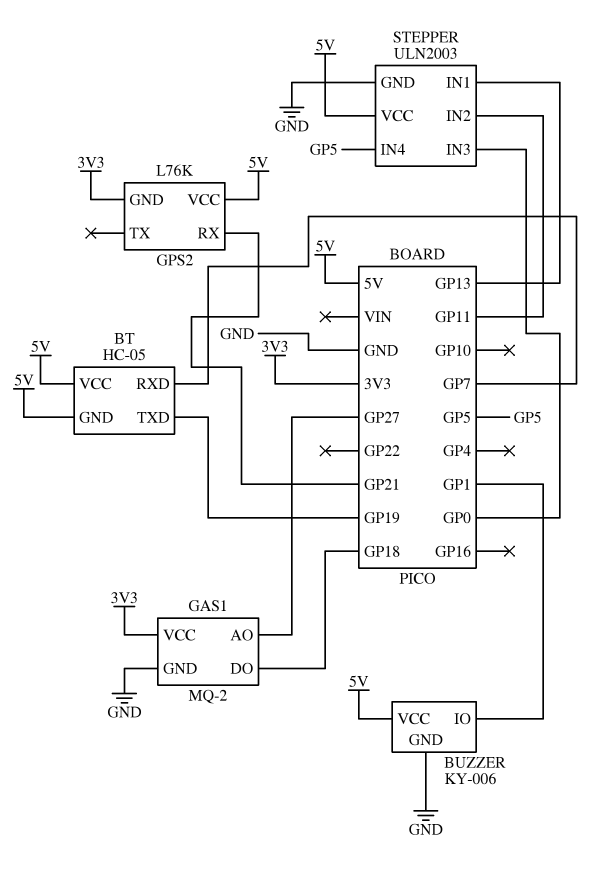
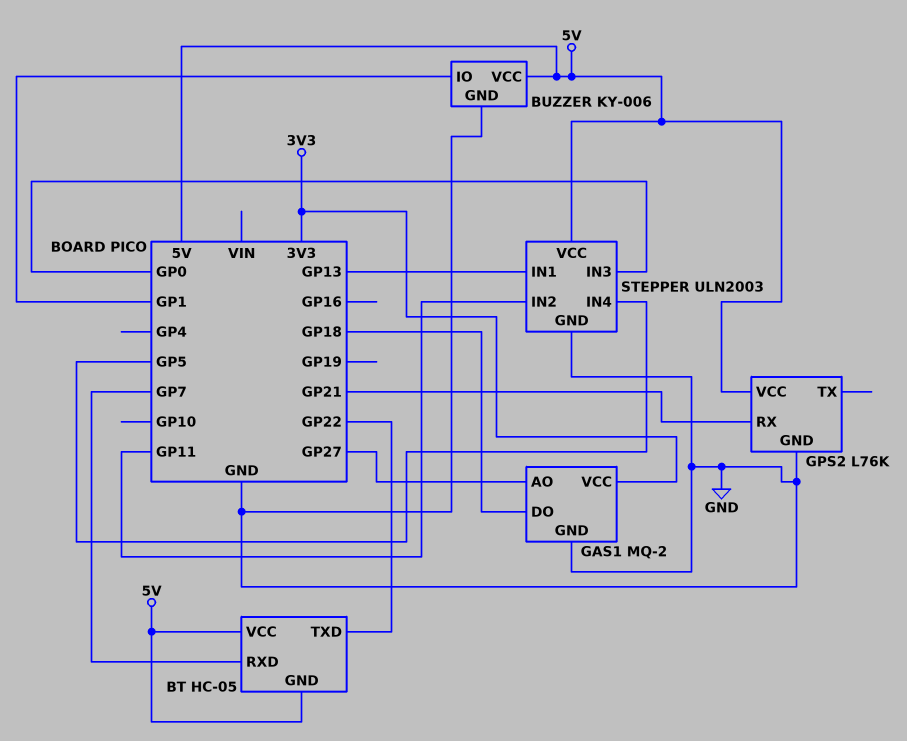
BT pin TXD: GP19 -> GP22
GPS2 pin GND: 3V3 -> GND

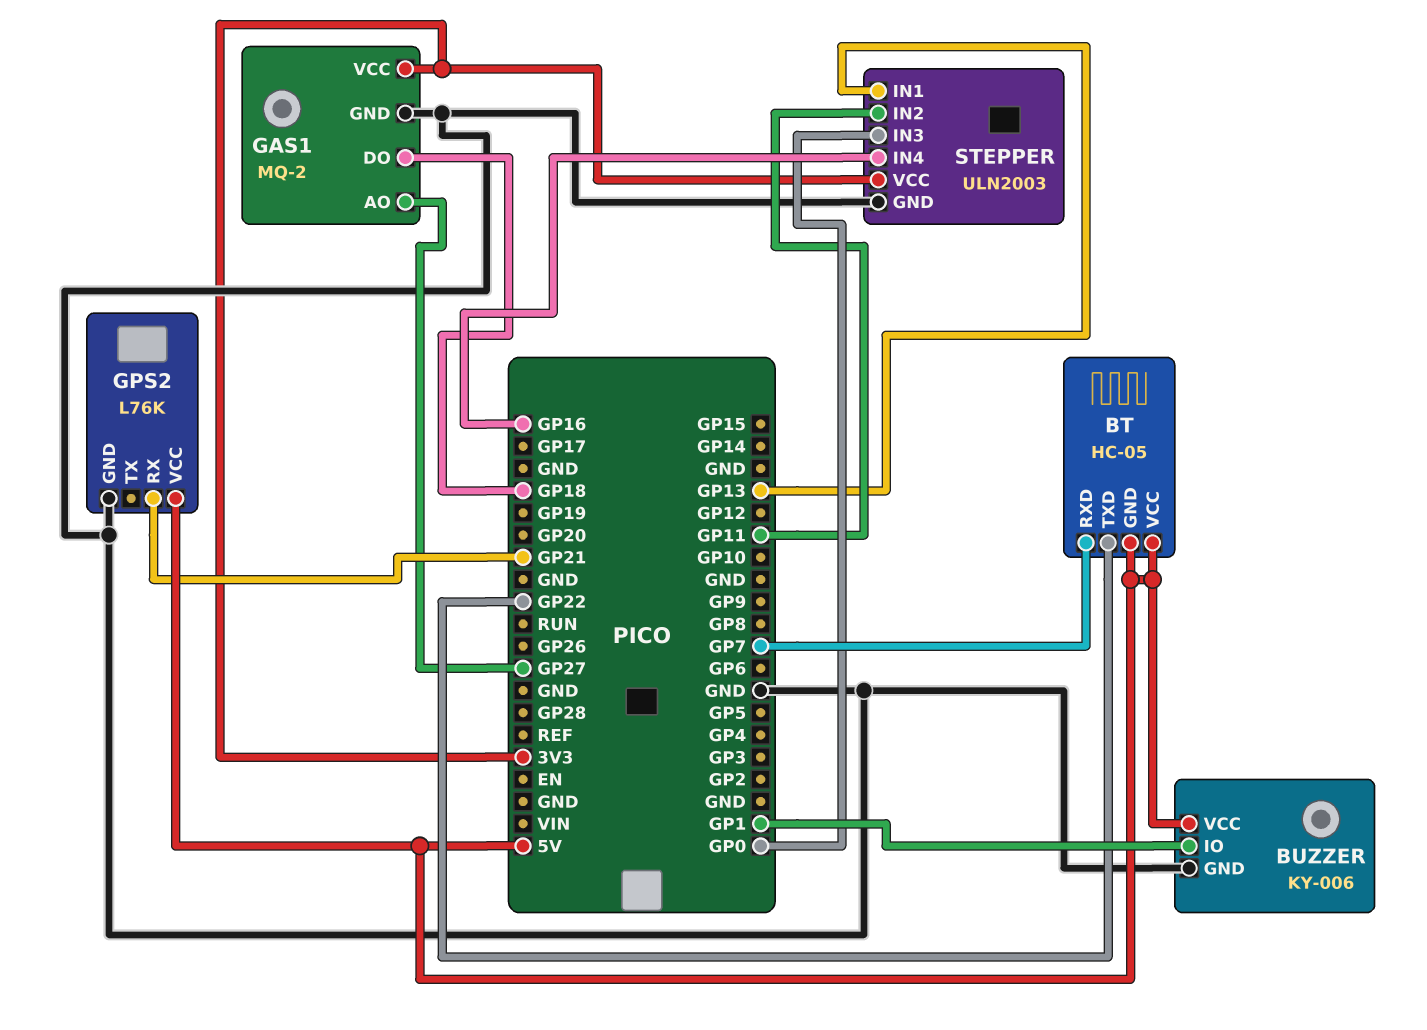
STEPPER pin IN4: GP5 -> GP16
STEPPER pin VCC: 5V -> 3V3

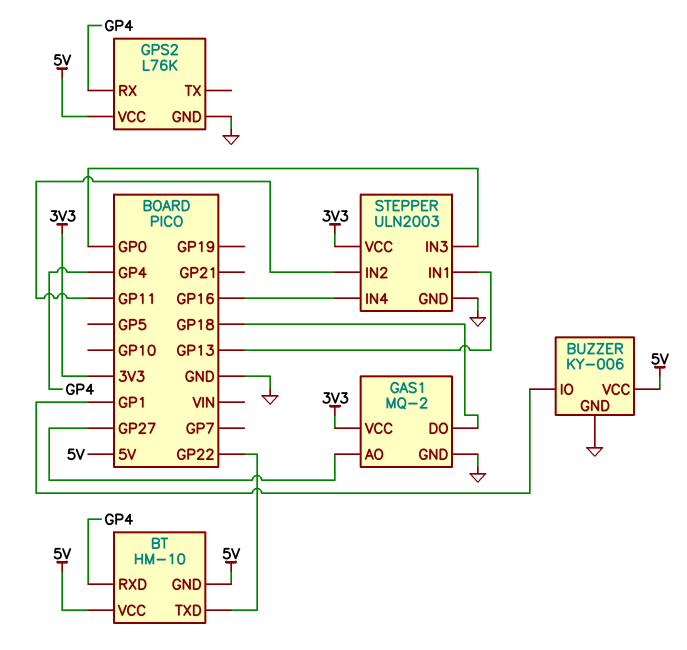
BT: HC-05 -> HM-10
BT pin RXD: GP7 -> GP4
GPS2 pin RX: GP21 -> GP4

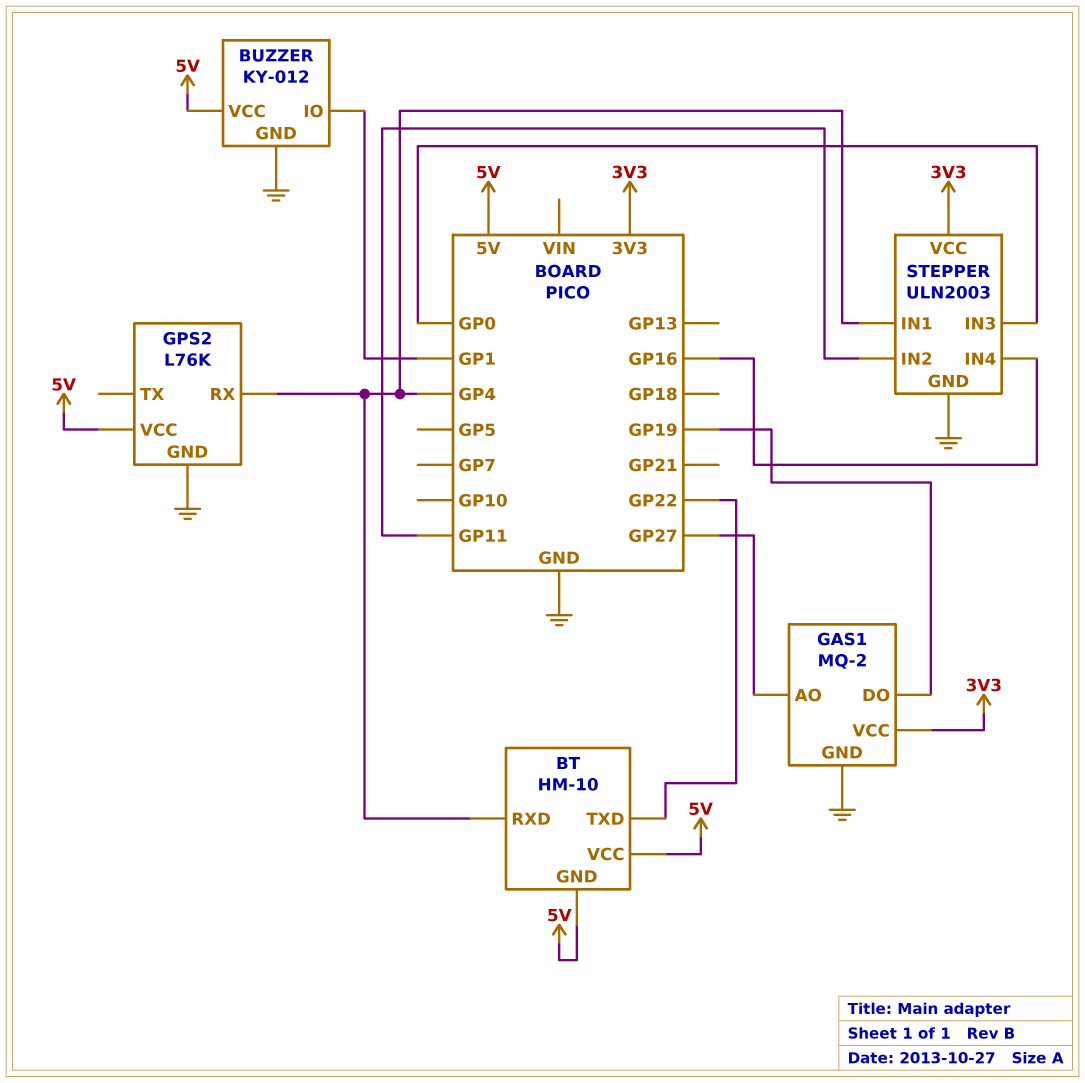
BUZZER: KY-006 -> KY-012
GAS1 pin DO: GP18 -> GP19
STEPPER pin IN1: GP13 -> GP4

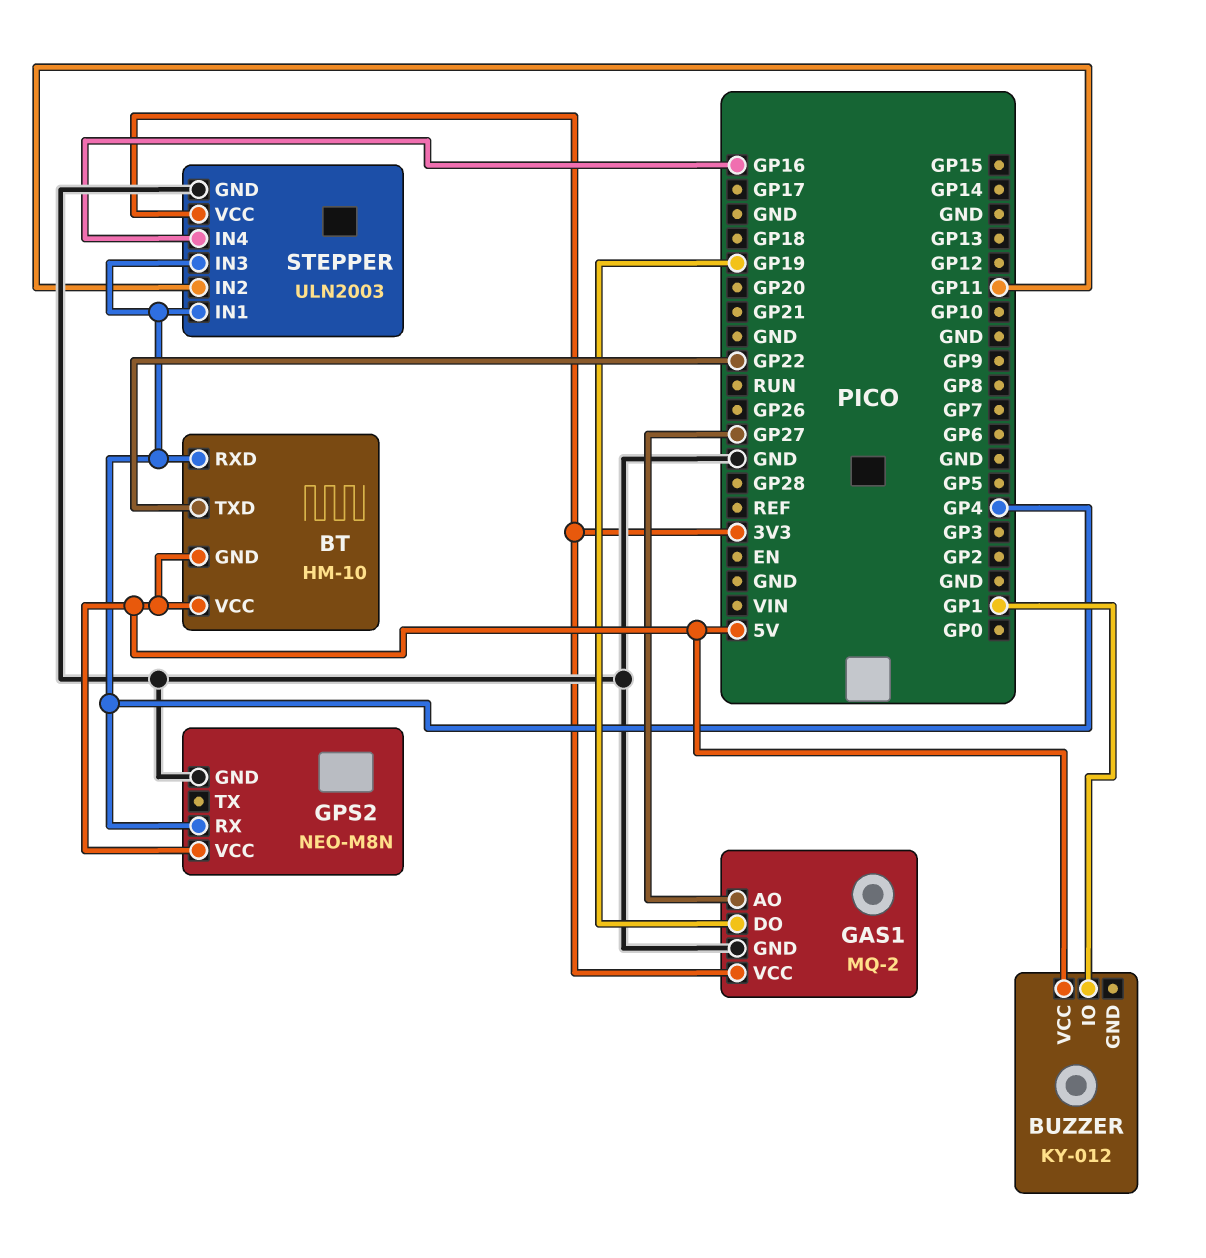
BUZZER pin GND: GND -> none
GPS2: L76K -> NEO-M8N
STEPPER pin IN3: GP0 -> GP4

